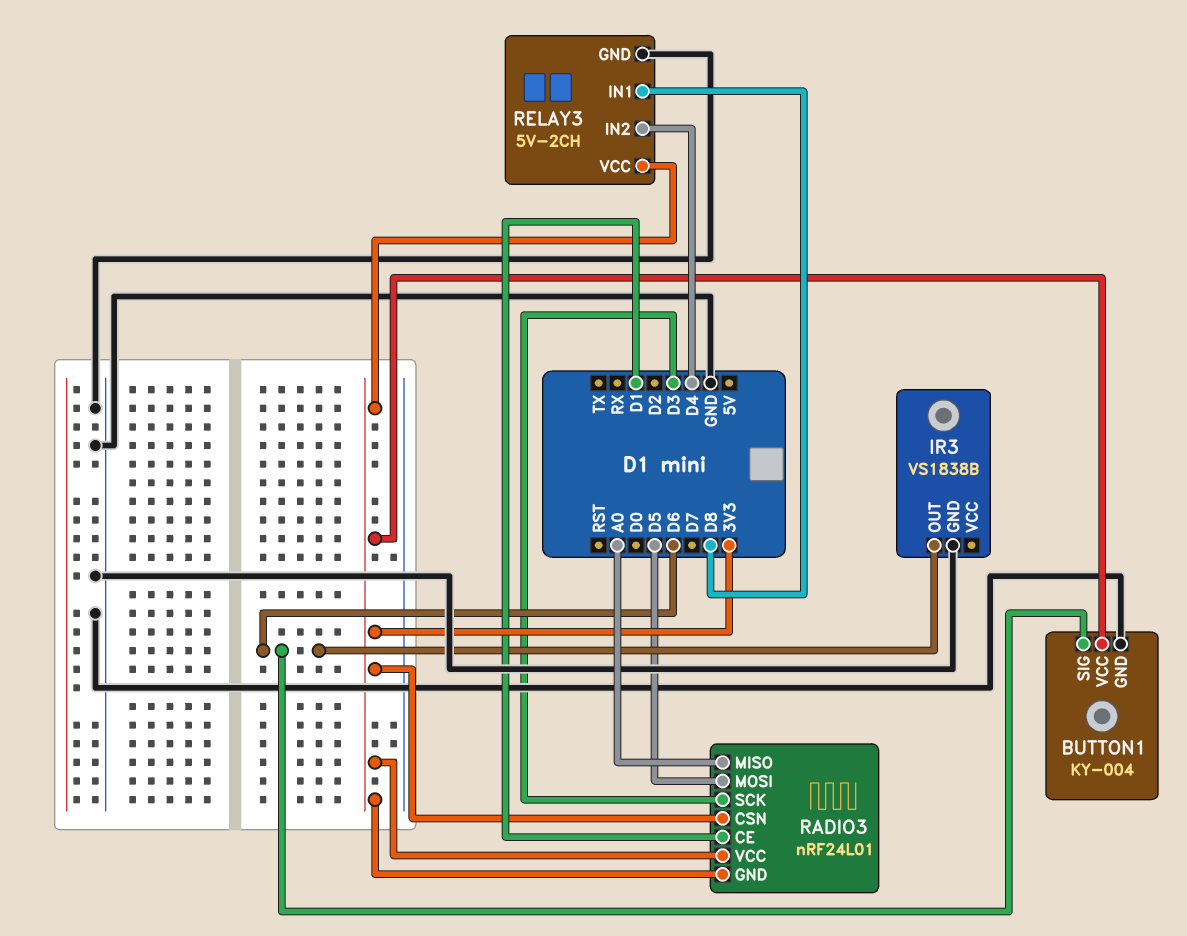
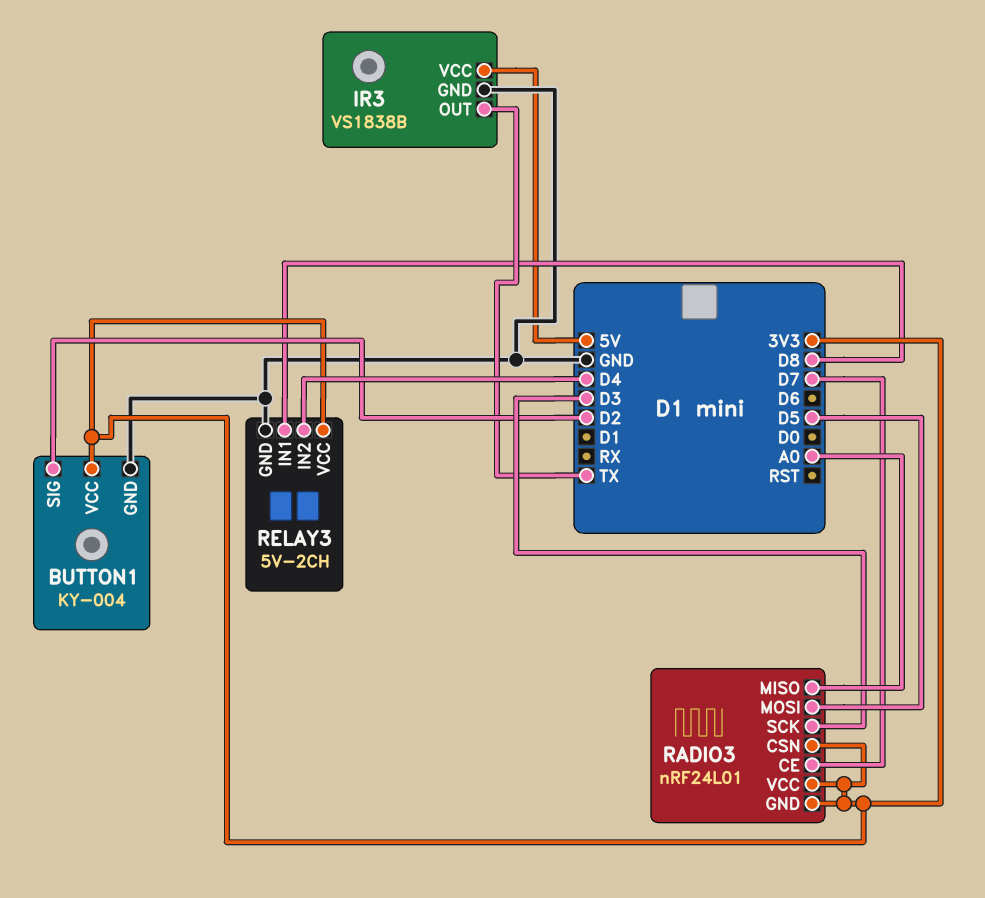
BUTTON1 pin SIG: D6 -> D2
IR3 pin OUT: D6 -> TX
IR3 pin VCC: none -> 5V
RADIO3 pin CE: D1 -> D7

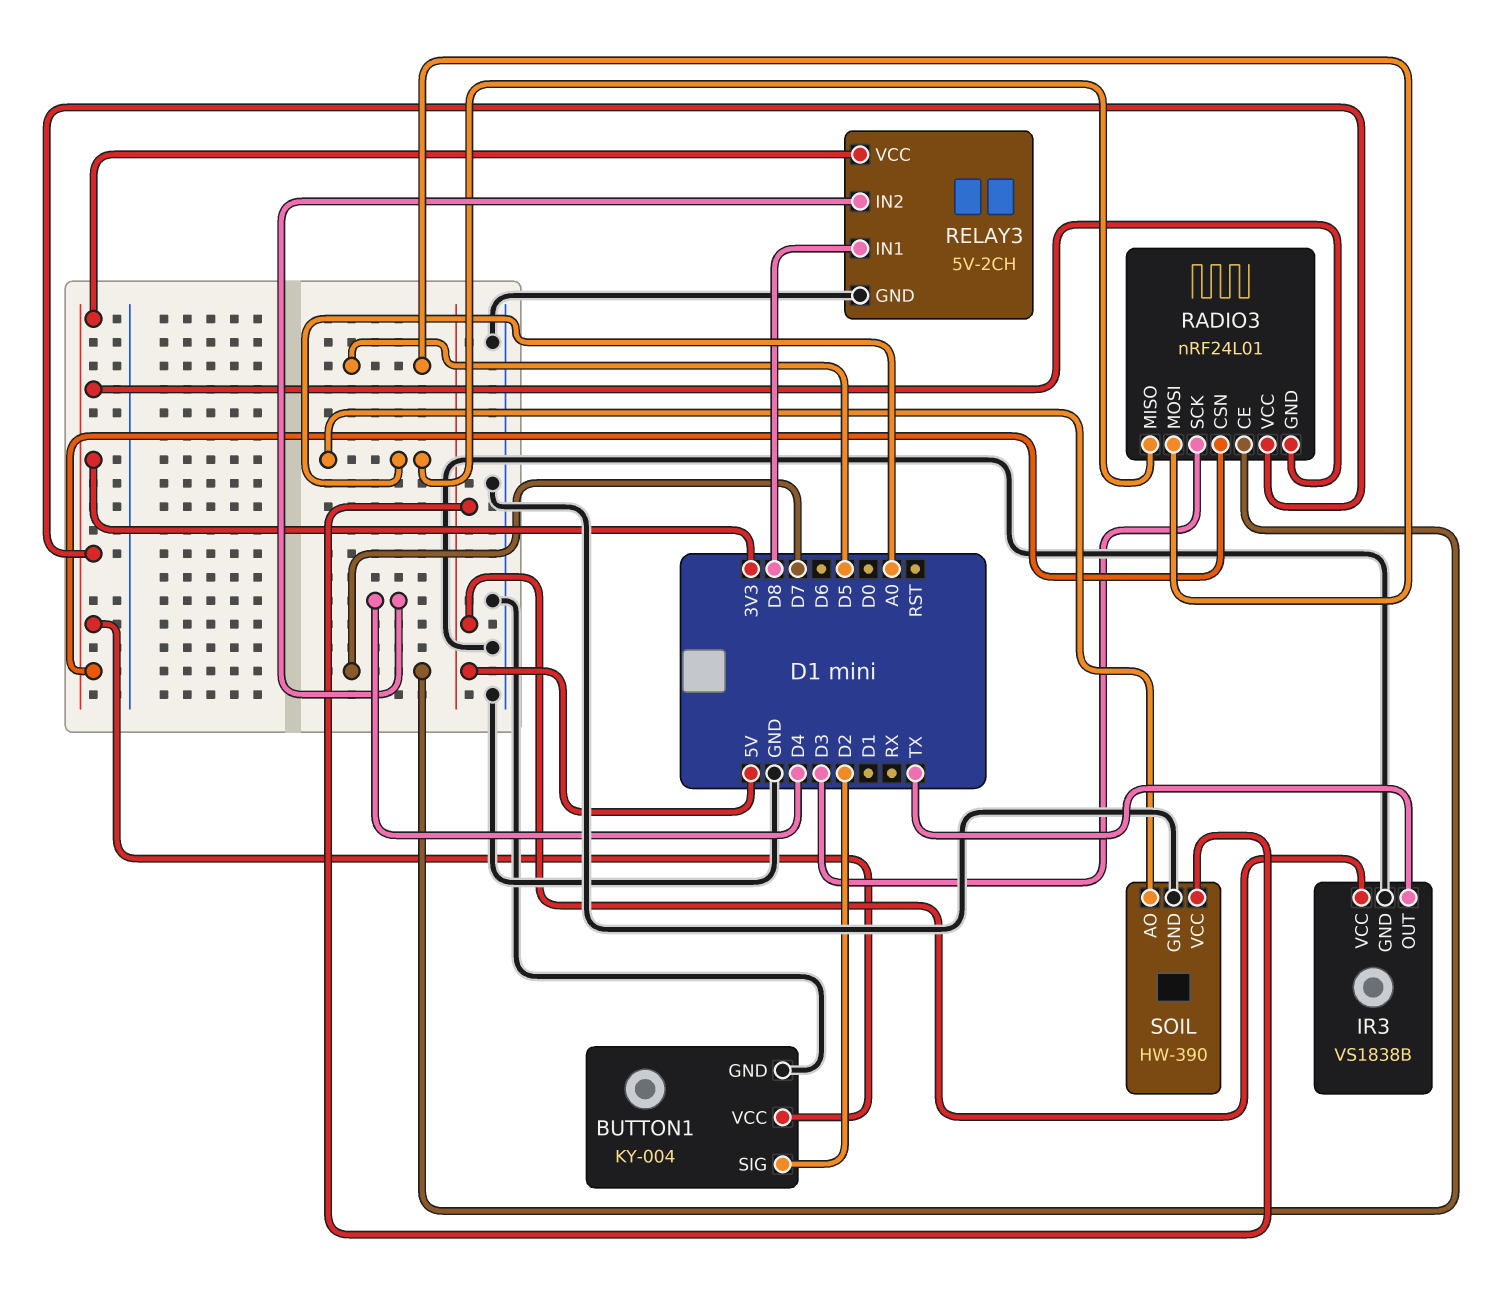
SOIL: none -> HW-390
SOIL pin AO: none -> A0
SOIL pin GND: none -> GND
SOIL pin VCC: none -> 5V

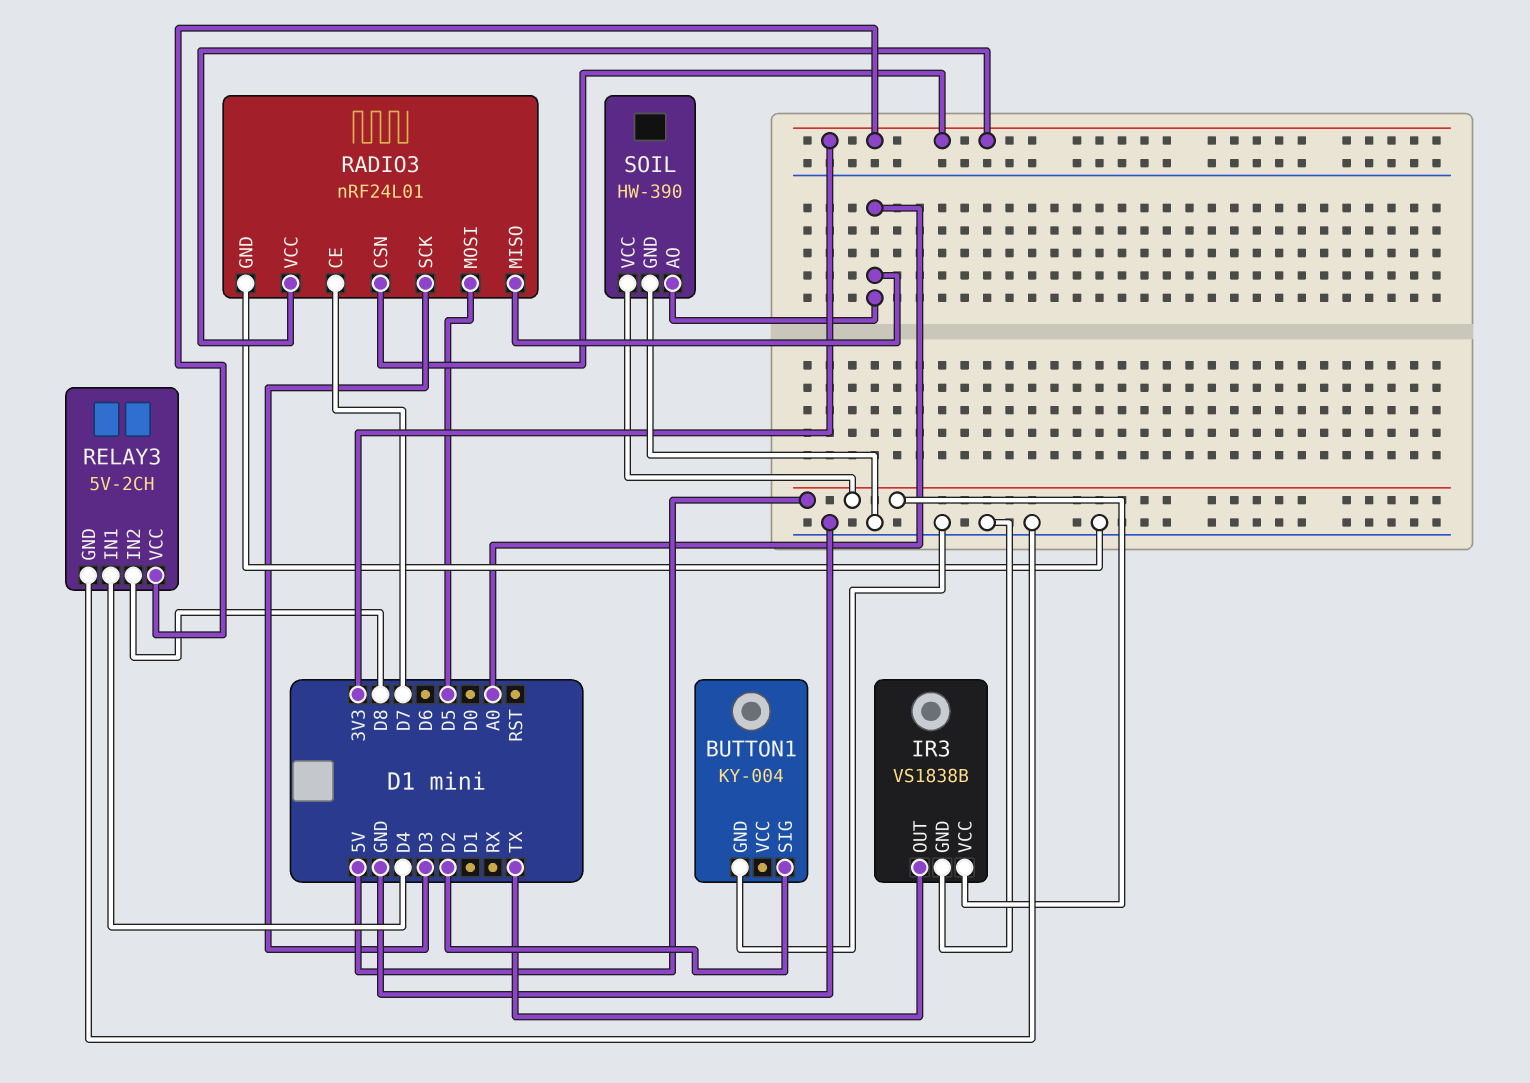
BUTTON1 pin VCC: 3V3 -> none
RADIO3 pin GND: 3V3 -> GND
RELAY3 pin IN1: D8 -> D4
RELAY3 pin IN2: D4 -> D8

